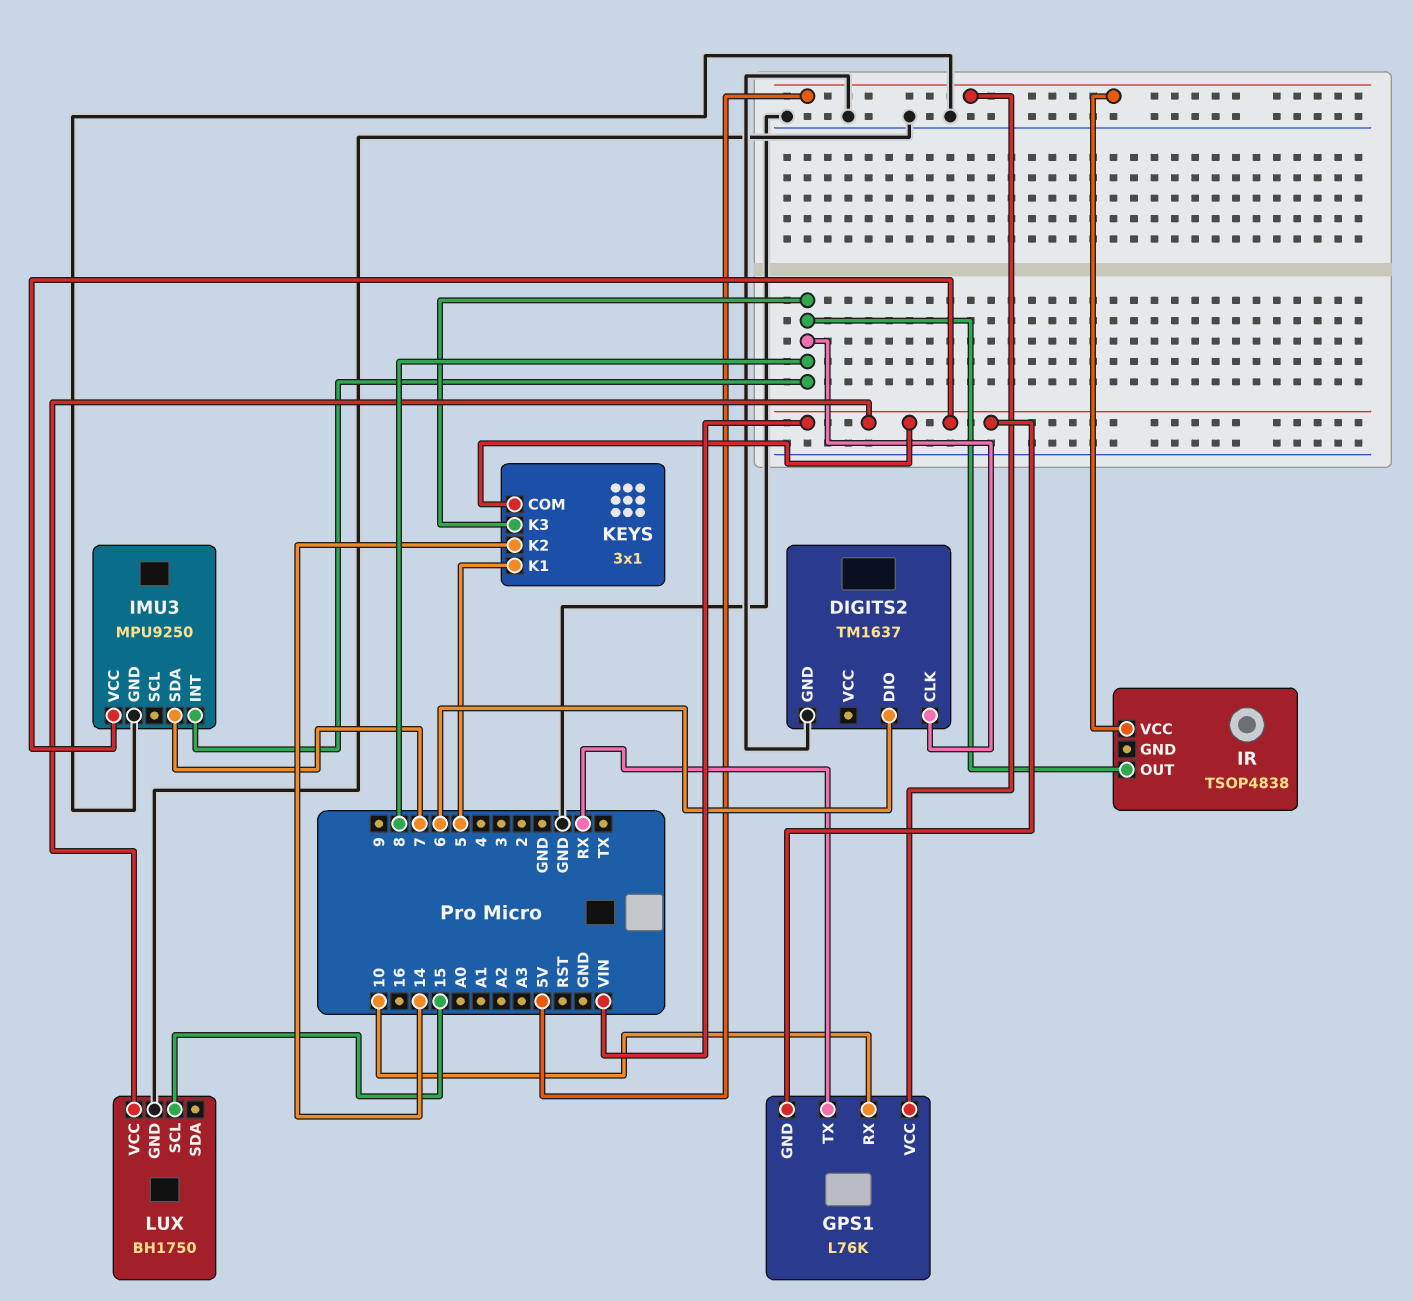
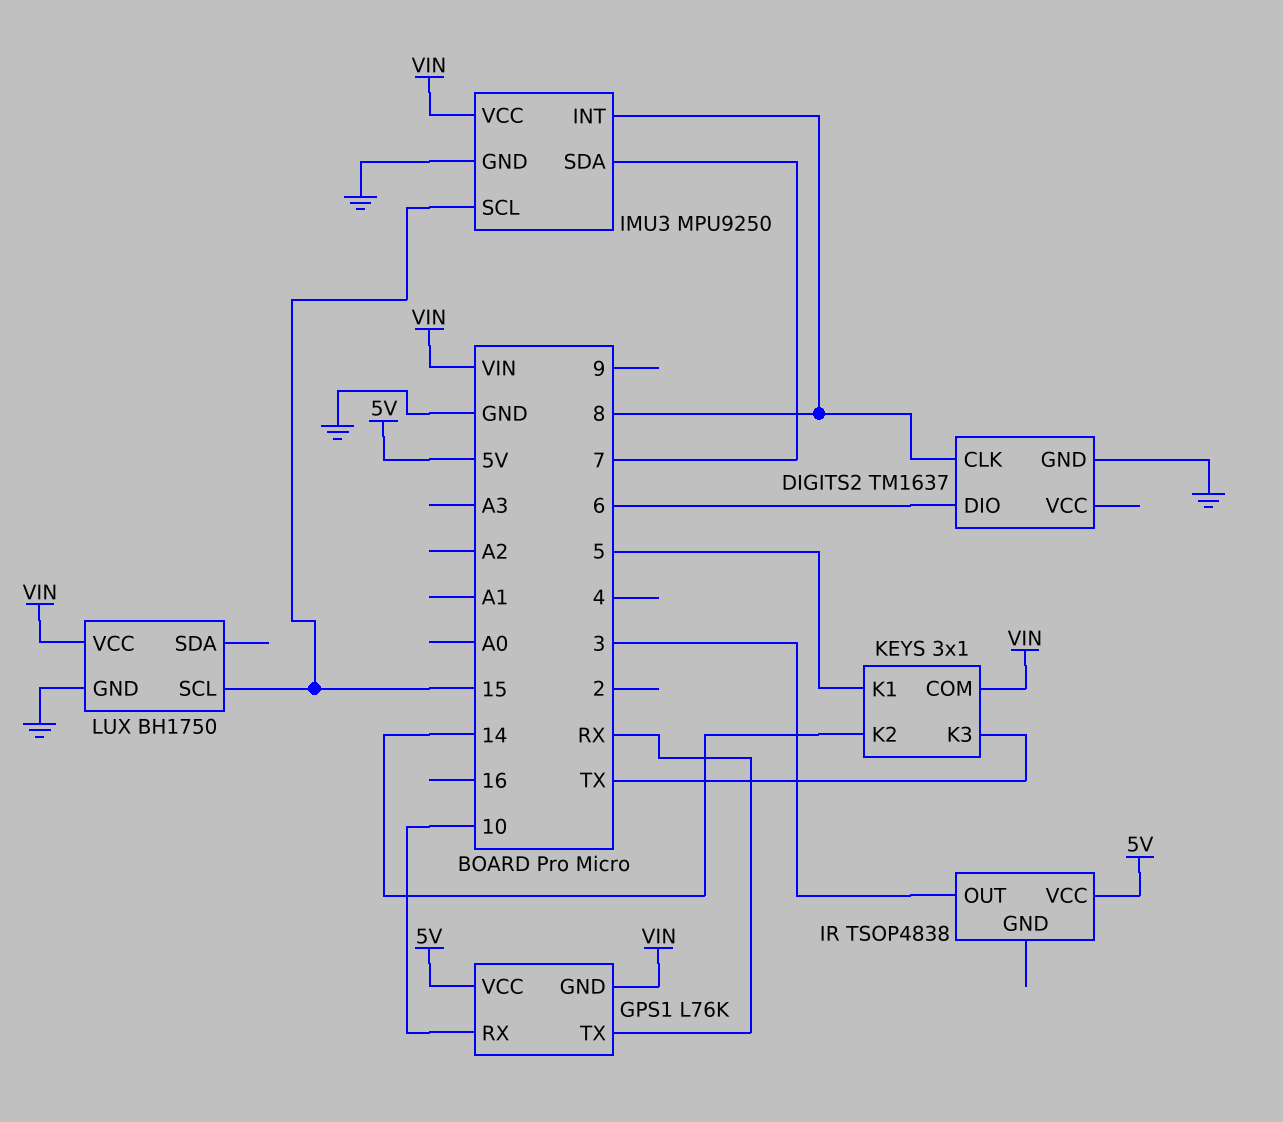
IMU3 pin SCL: none -> 15
IR pin OUT: 8 -> 3
KEYS pin K3: 8 -> TX

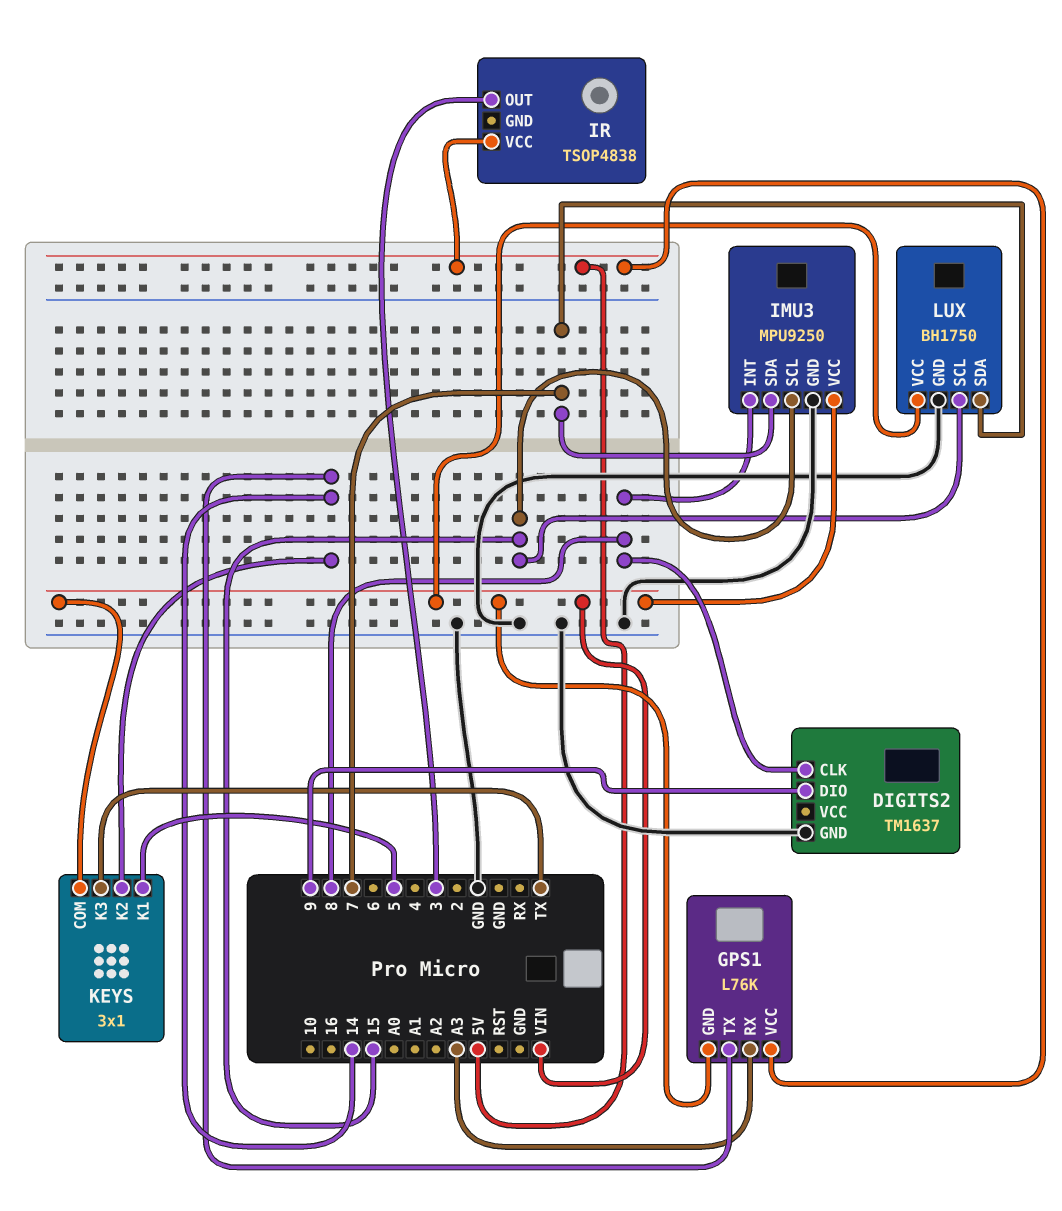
DIGITS2 pin DIO: 6 -> 9
GPS1 pin RX: 10 -> A3
GPS1 pin TX: RX -> 14
LUX pin SDA: none -> 7

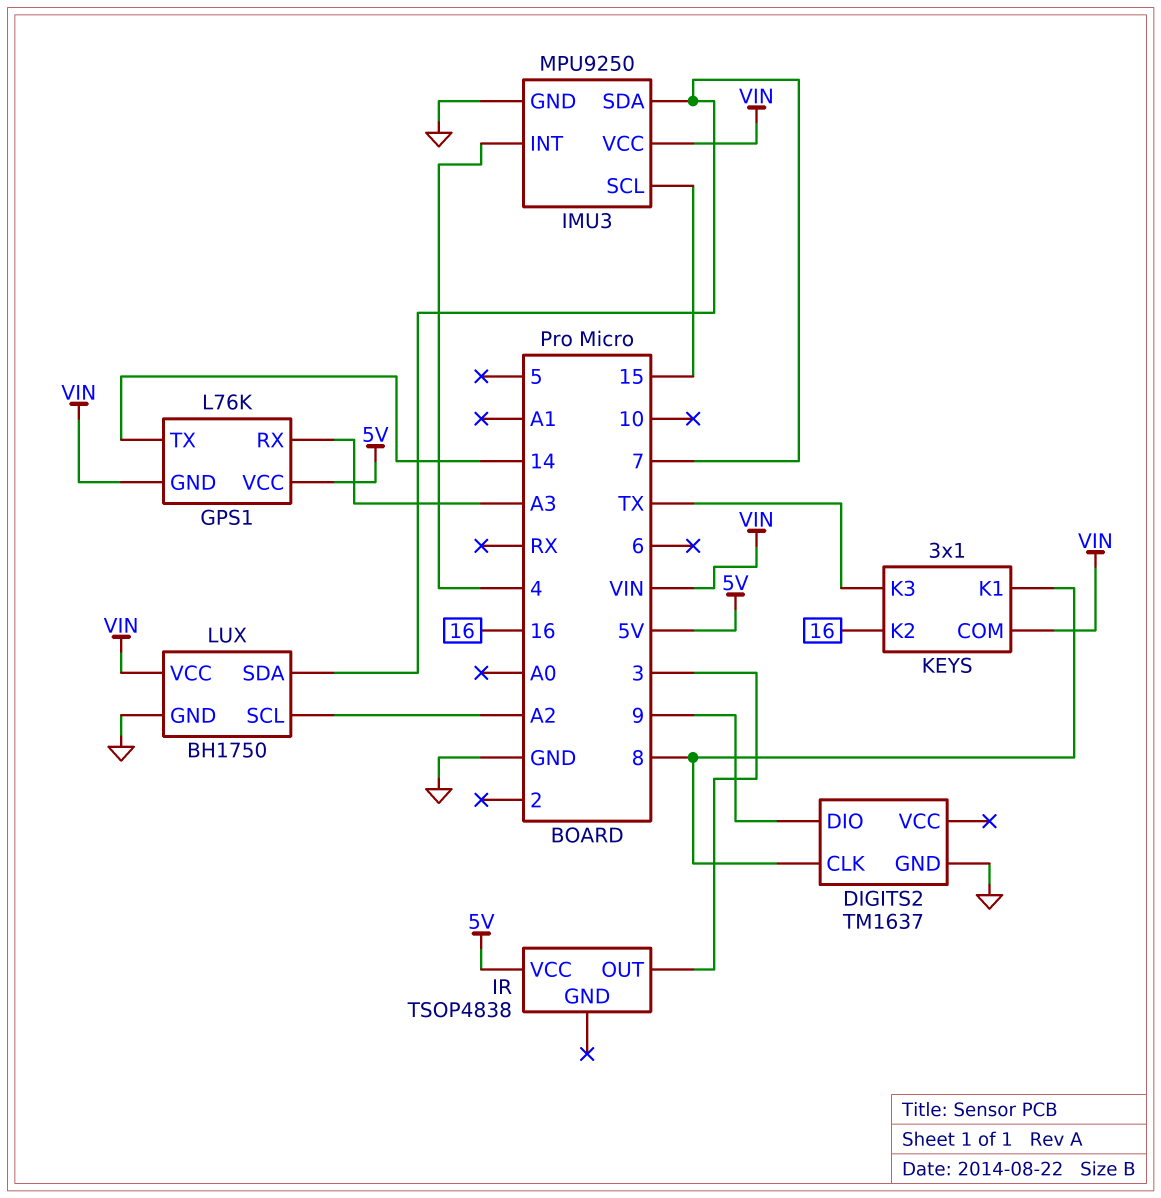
IMU3 pin INT: 8 -> 4
KEYS pin K1: 5 -> 8
KEYS pin K2: 14 -> 16
LUX pin SCL: 15 -> A2

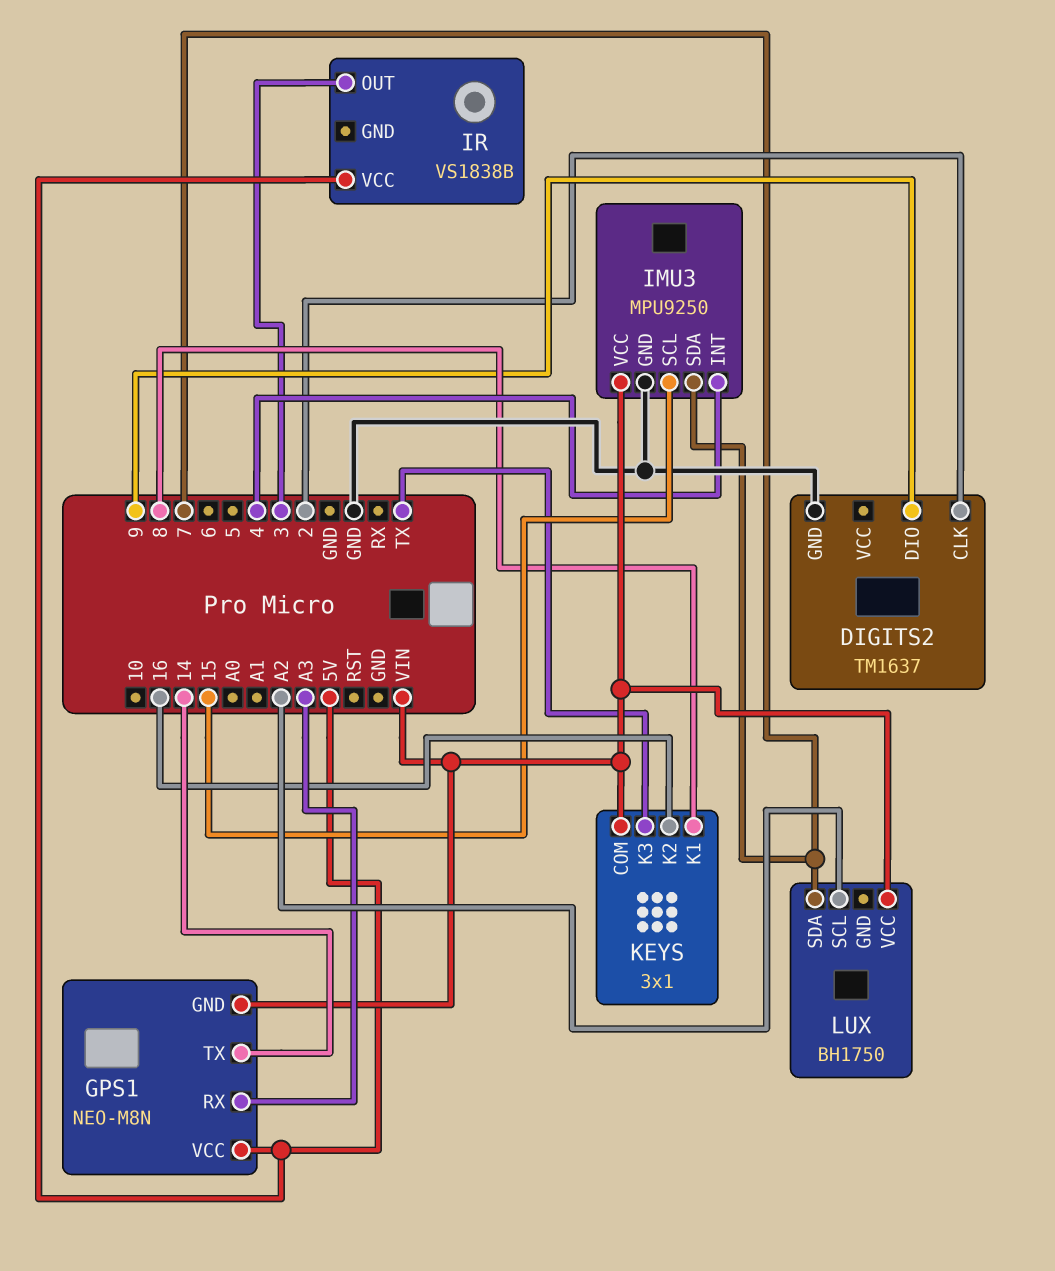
DIGITS2 pin CLK: 8 -> 2
GPS1: L76K -> NEO-M8N
IR: TSOP4838 -> VS1838B
LUX pin GND: GND -> none

